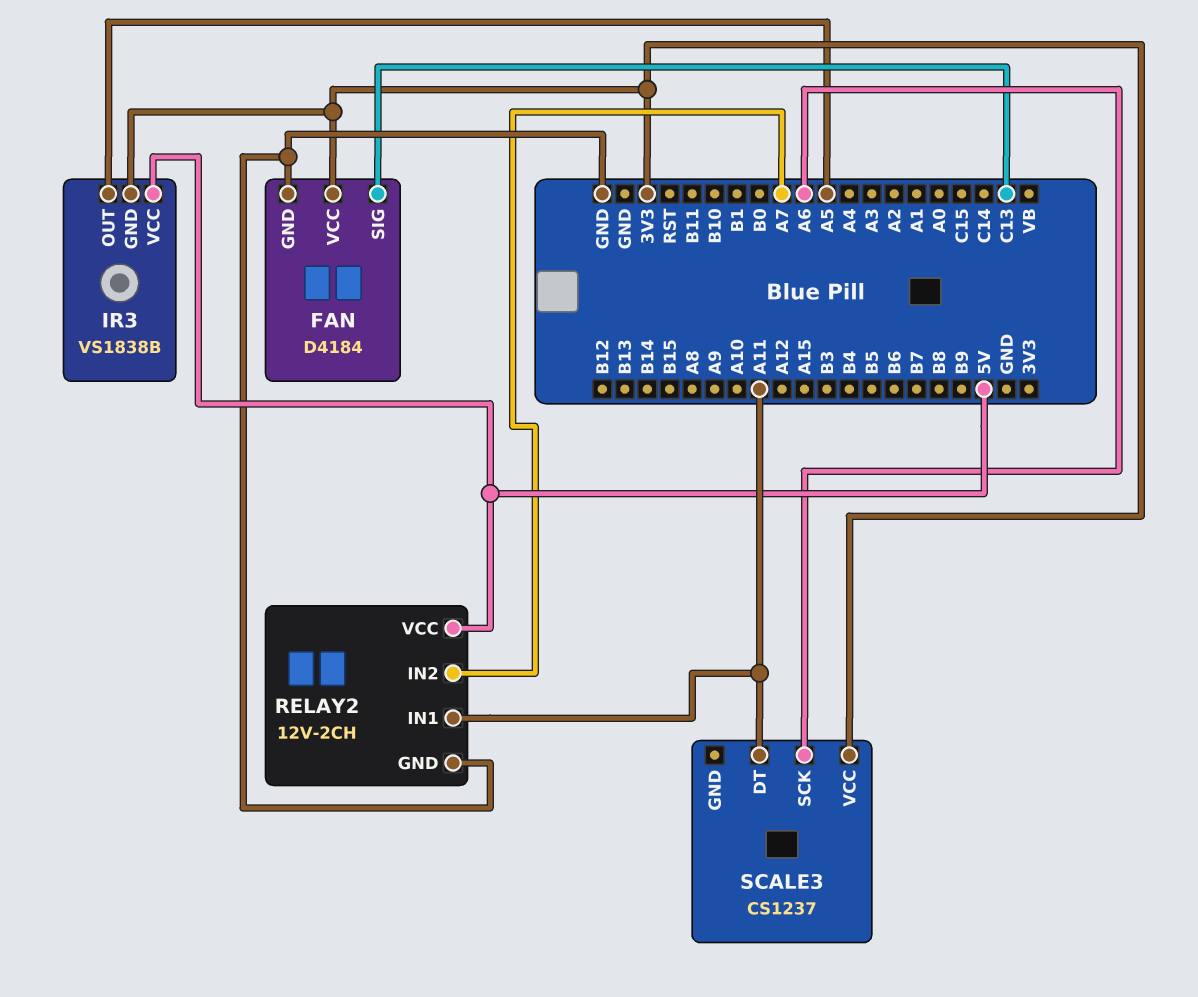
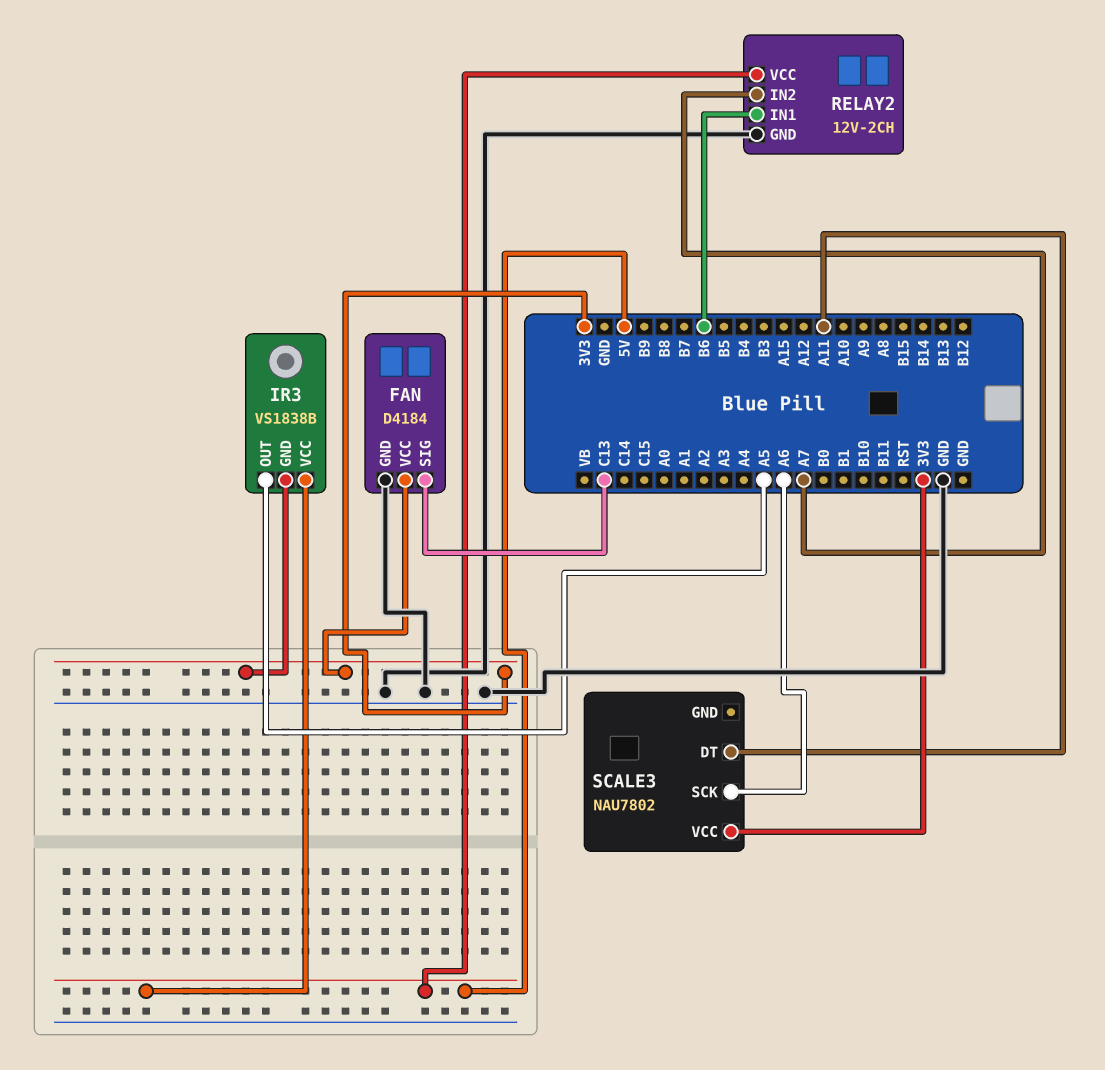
RELAY2 pin IN1: A11 -> B6
SCALE3: CS1237 -> NAU7802

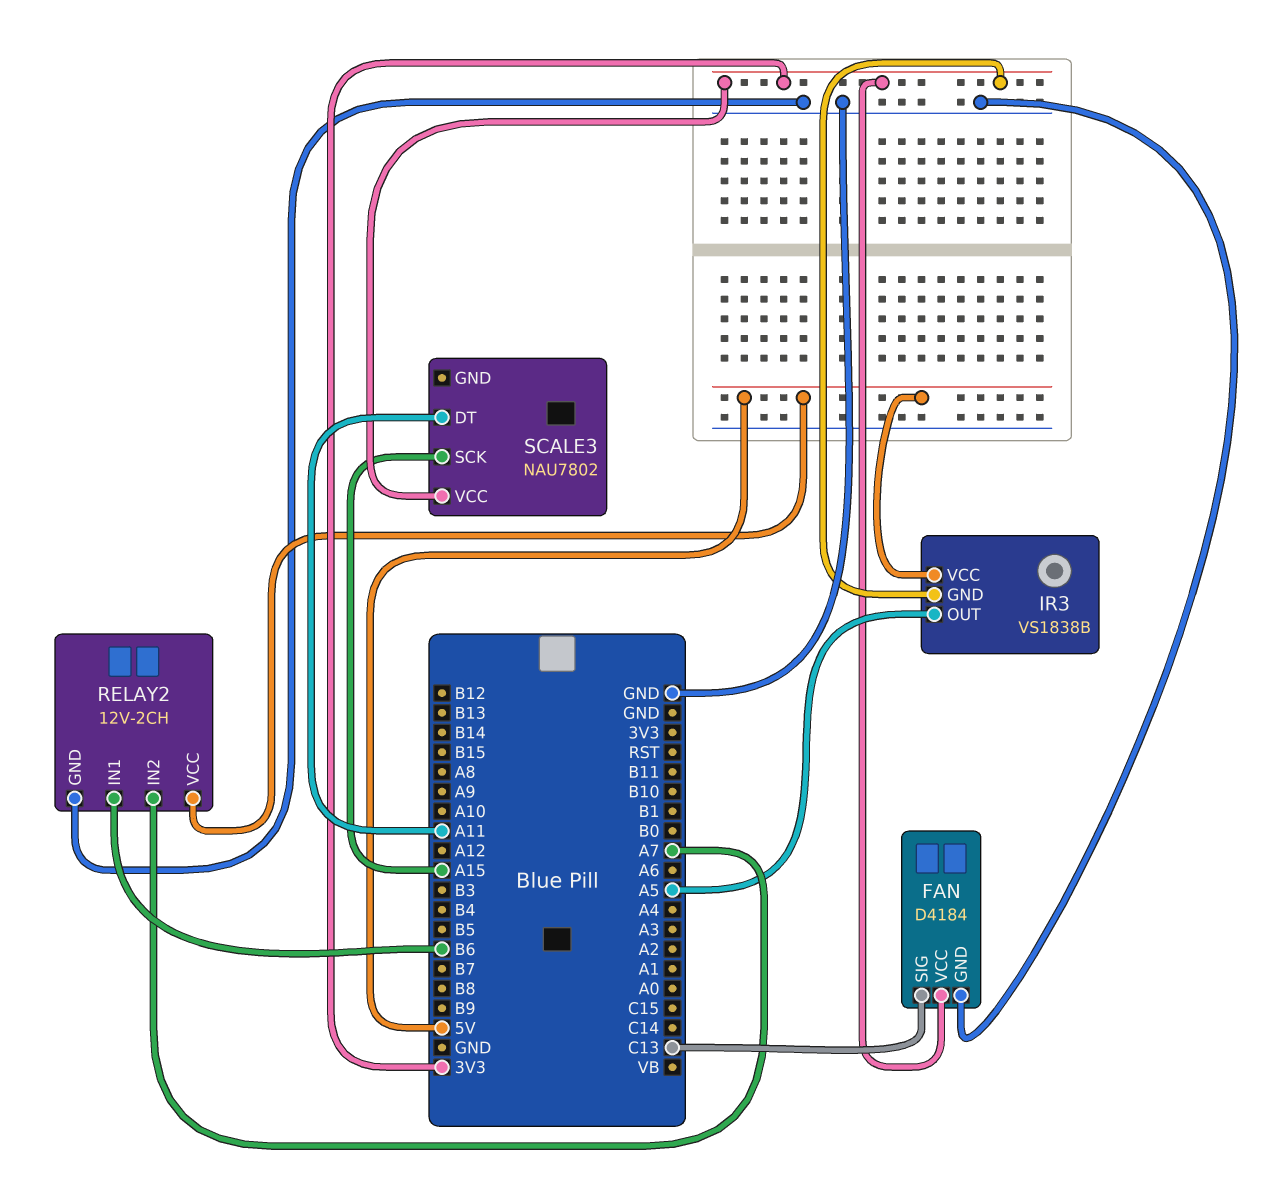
SCALE3 pin SCK: A6 -> A15

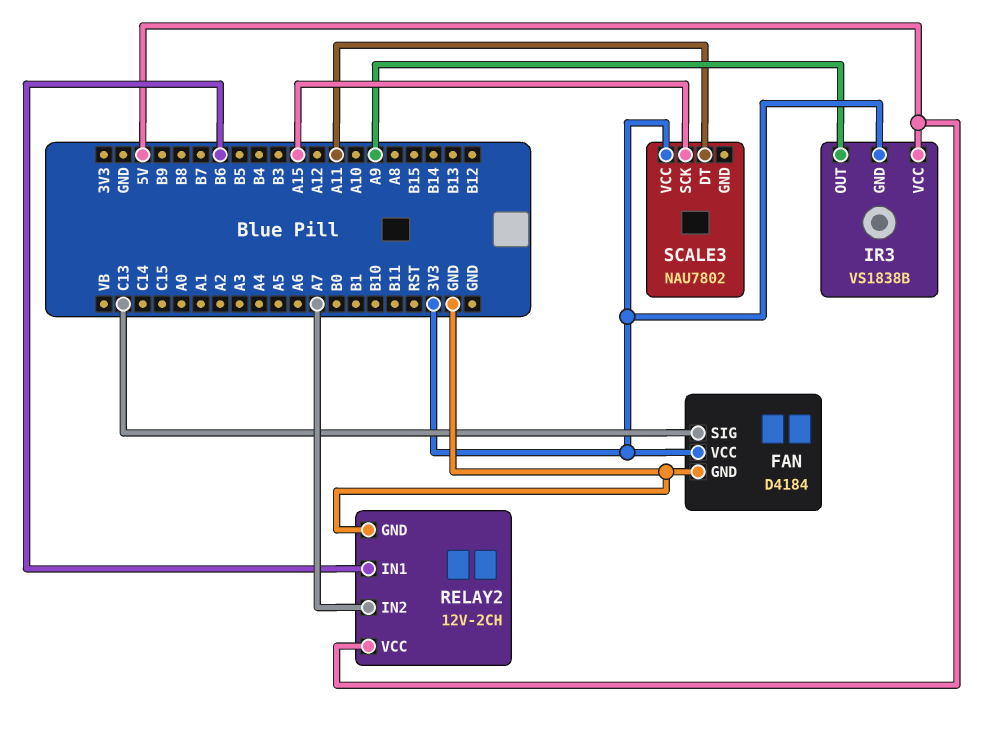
IR3 pin OUT: A5 -> A9

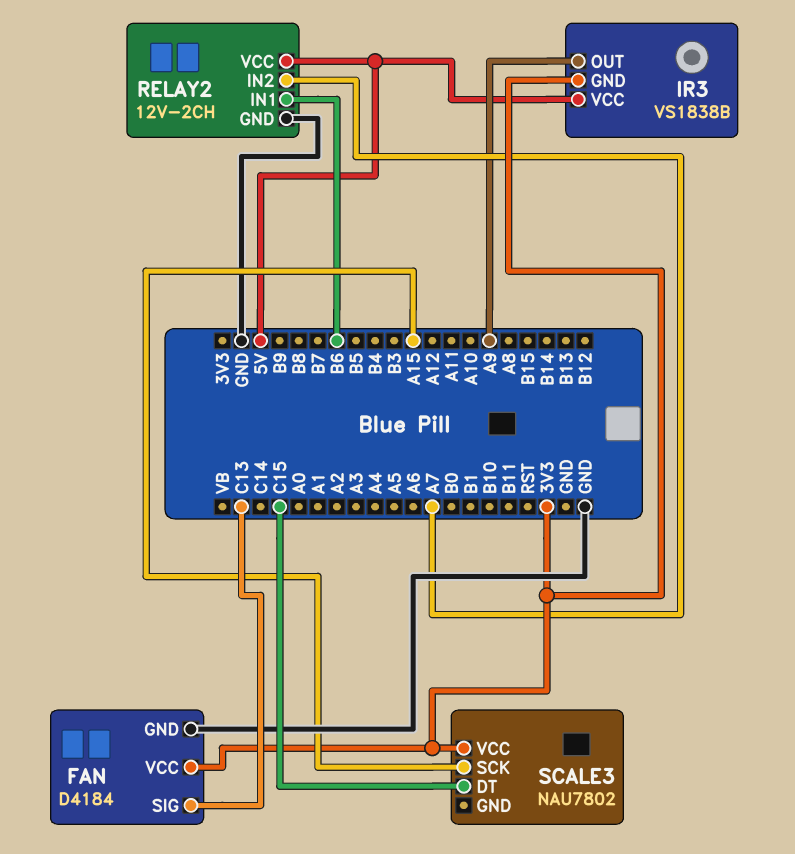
SCALE3 pin DT: A11 -> C15

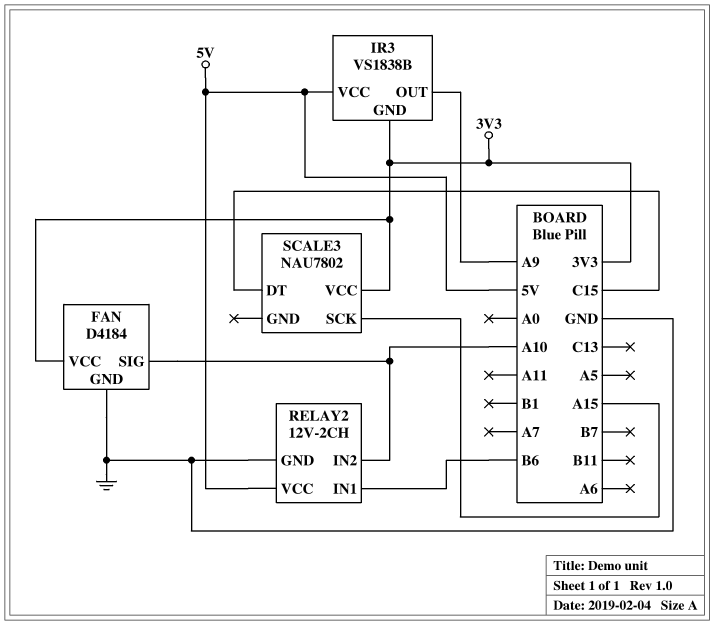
FAN pin SIG: C13 -> A10
RELAY2 pin IN2: A7 -> A10

